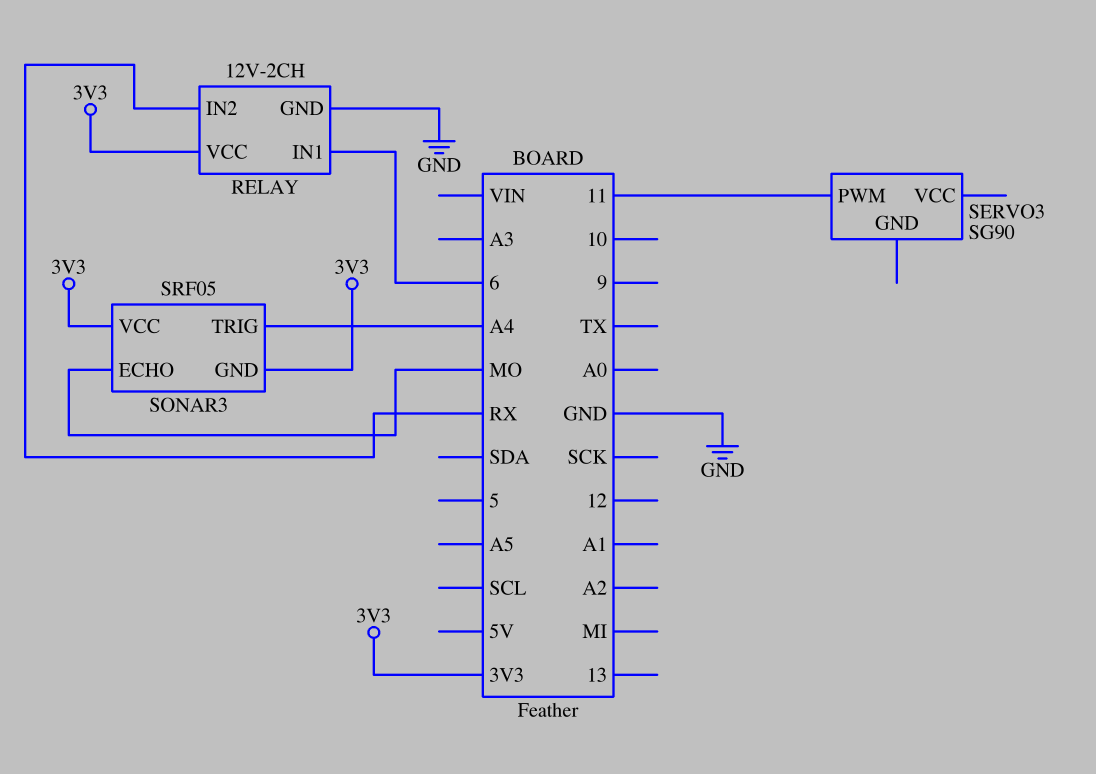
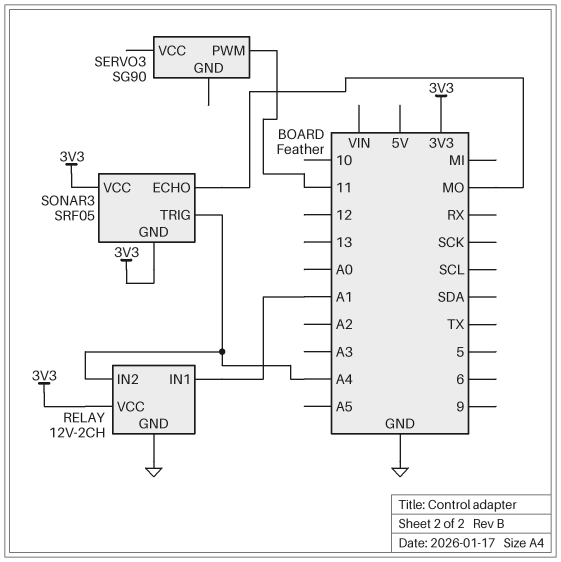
RELAY pin IN1: 6 -> A1
RELAY pin IN2: RX -> A4

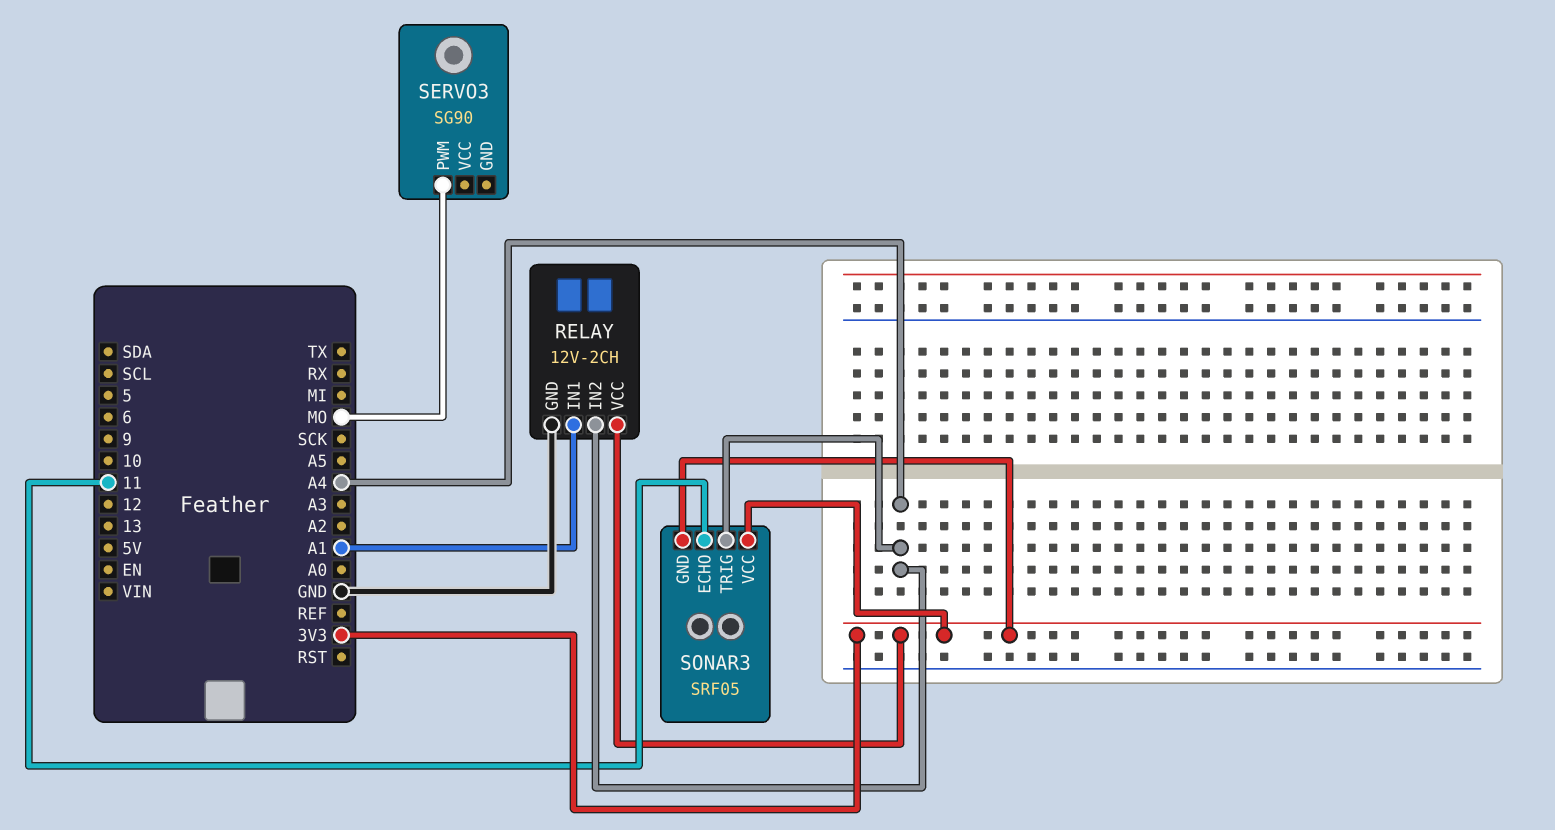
SERVO3 pin PWM: 11 -> MO
SONAR3 pin ECHO: MO -> 11

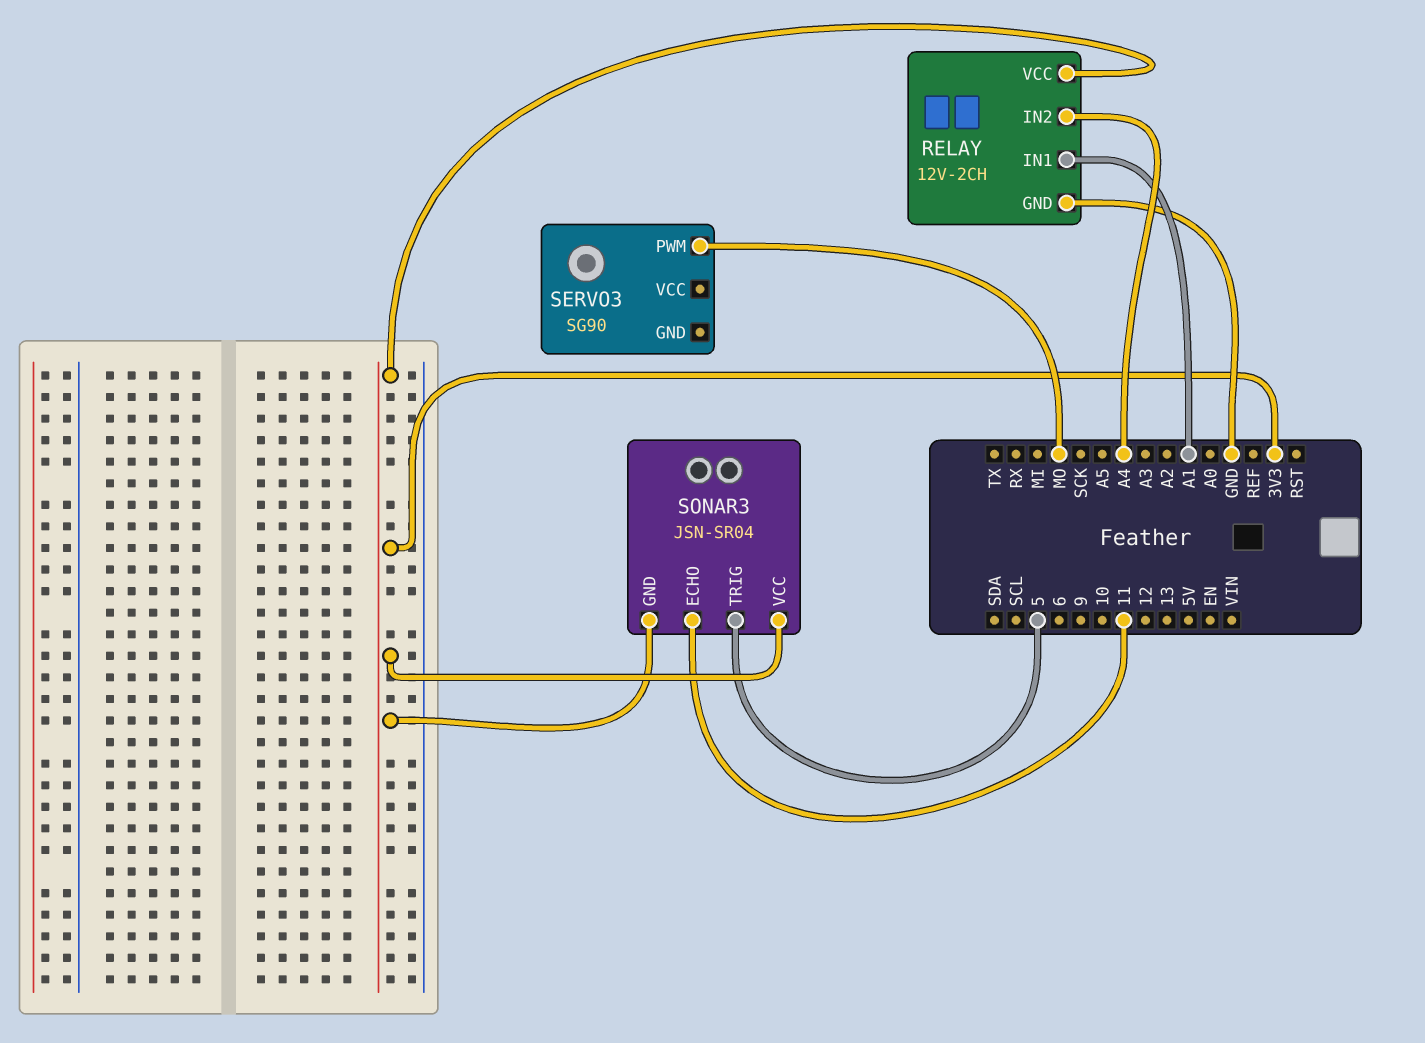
SONAR3: SRF05 -> JSN-SR04
SONAR3 pin TRIG: A4 -> 5

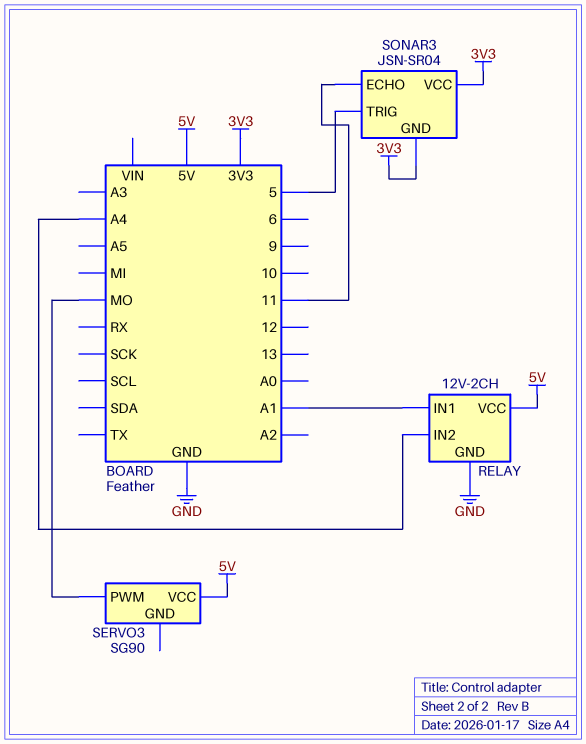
RELAY pin VCC: 3V3 -> 5V
SERVO3 pin VCC: none -> 5V

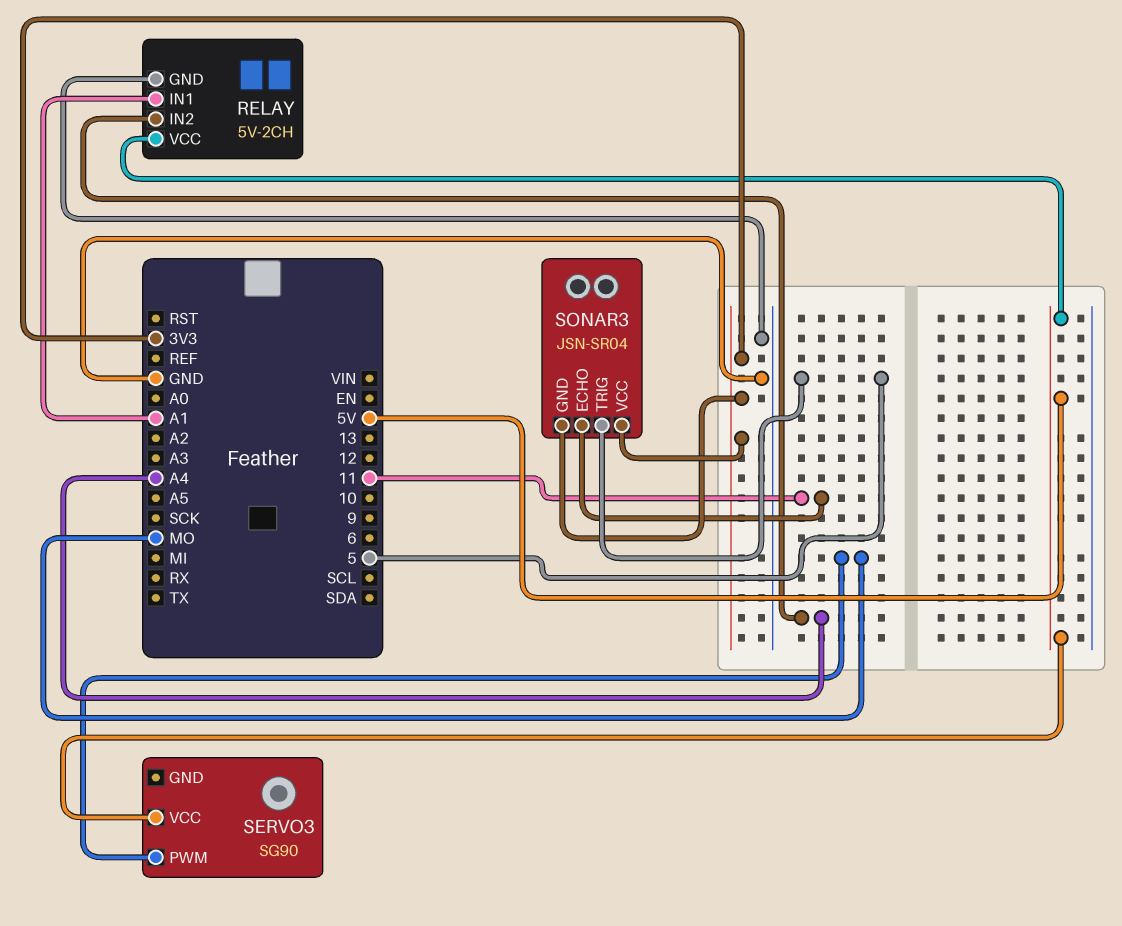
RELAY: 12V-2CH -> 5V-2CH

